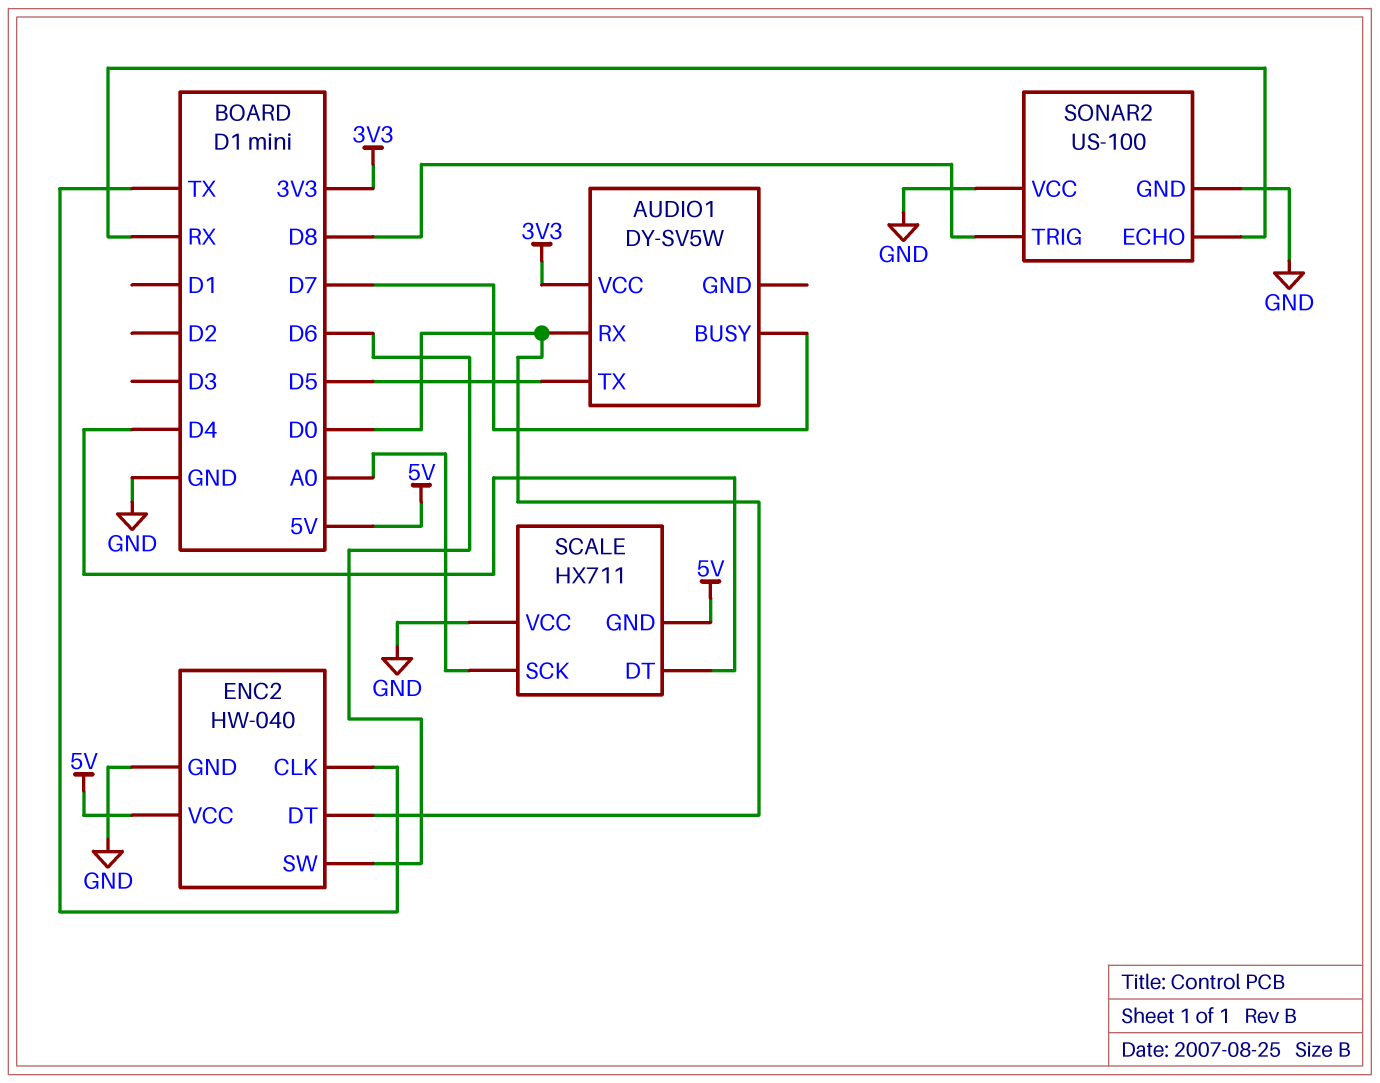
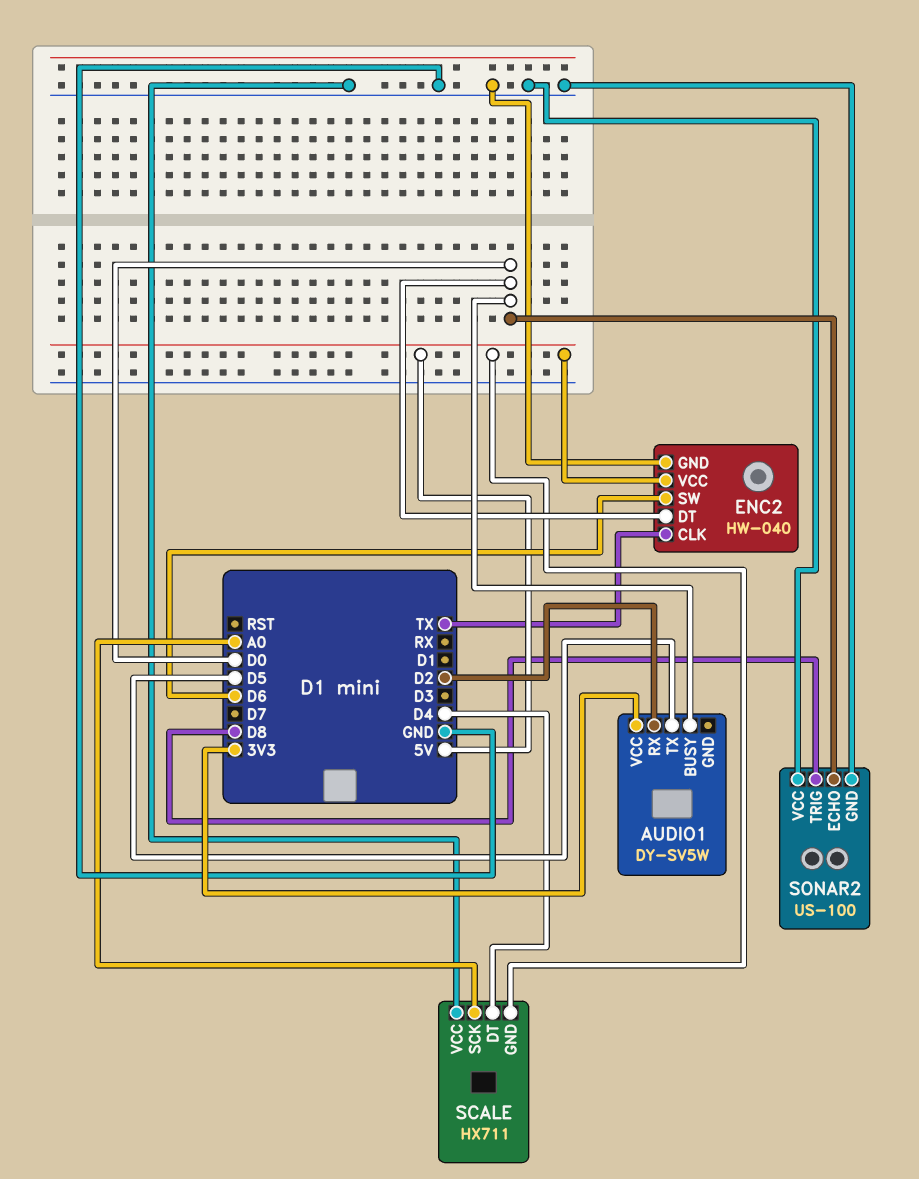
AUDIO1 pin BUSY: D7 -> D0
AUDIO1 pin RX: D0 -> D2
SONAR2 pin ECHO: RX -> D0

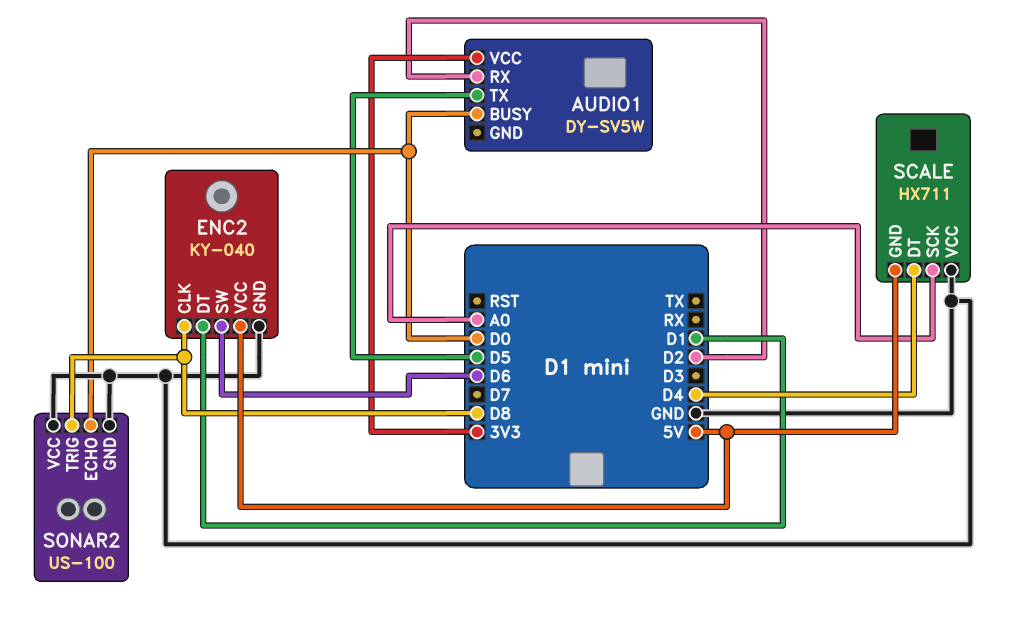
ENC2: HW-040 -> KY-040
ENC2 pin CLK: TX -> D8
ENC2 pin DT: D0 -> D1

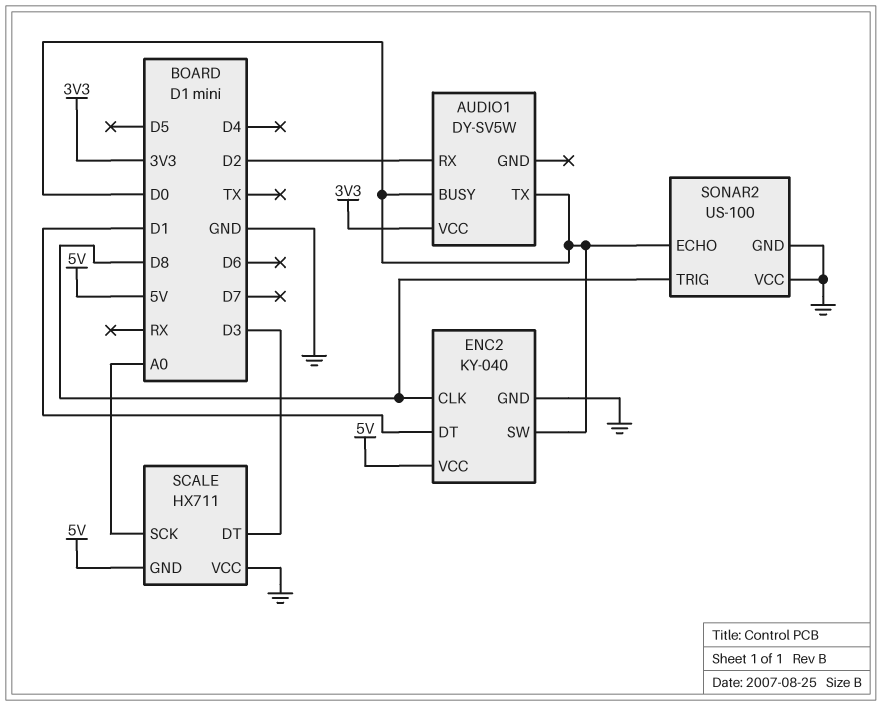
AUDIO1 pin TX: D5 -> D0
ENC2 pin SW: D6 -> D0
SCALE pin DT: D4 -> D3

